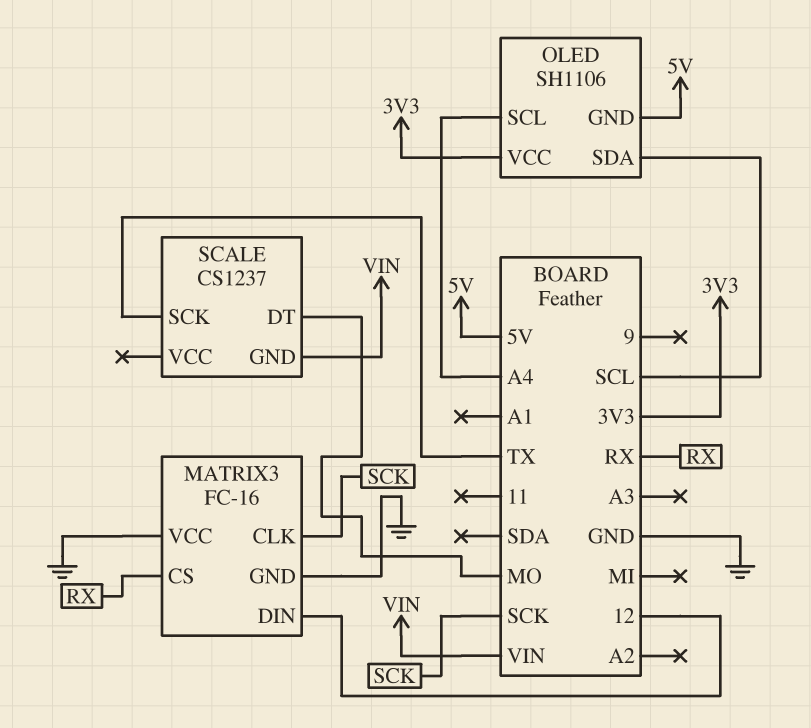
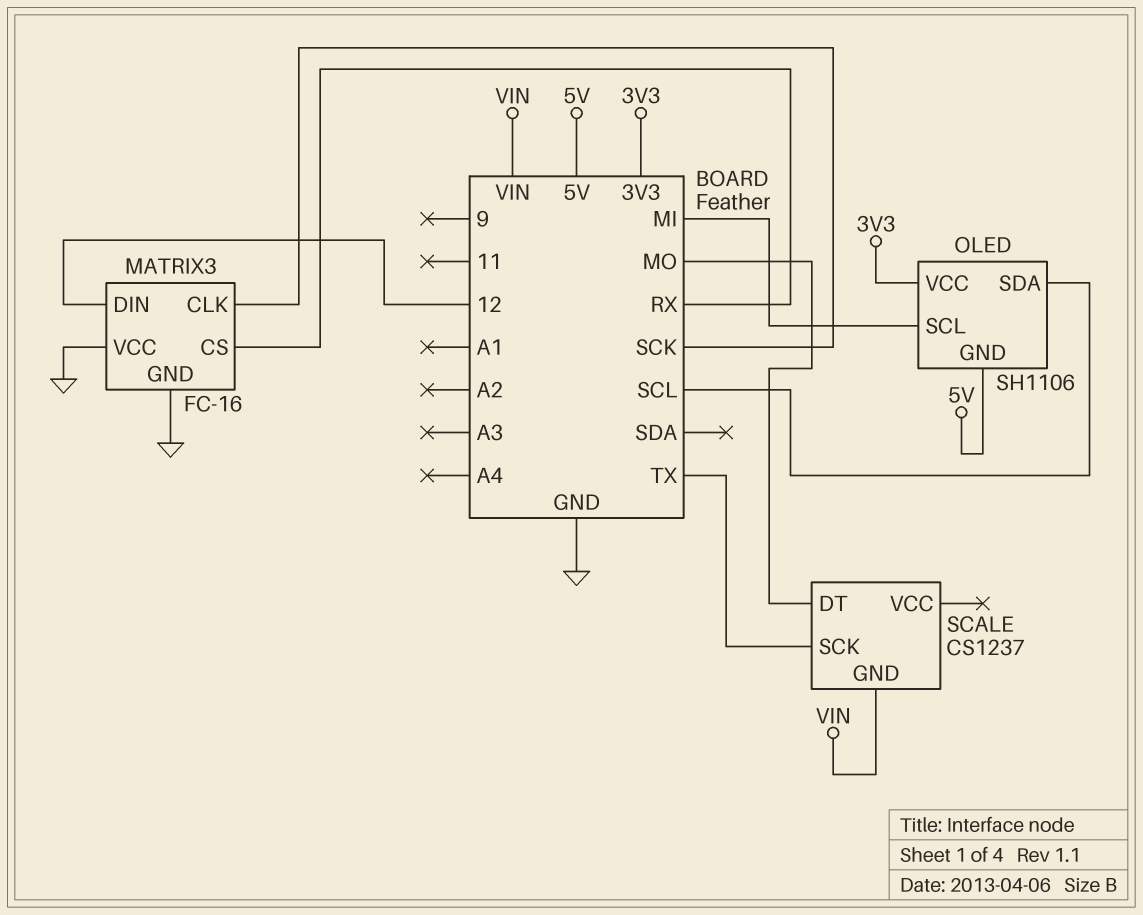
OLED pin SCL: A4 -> MI

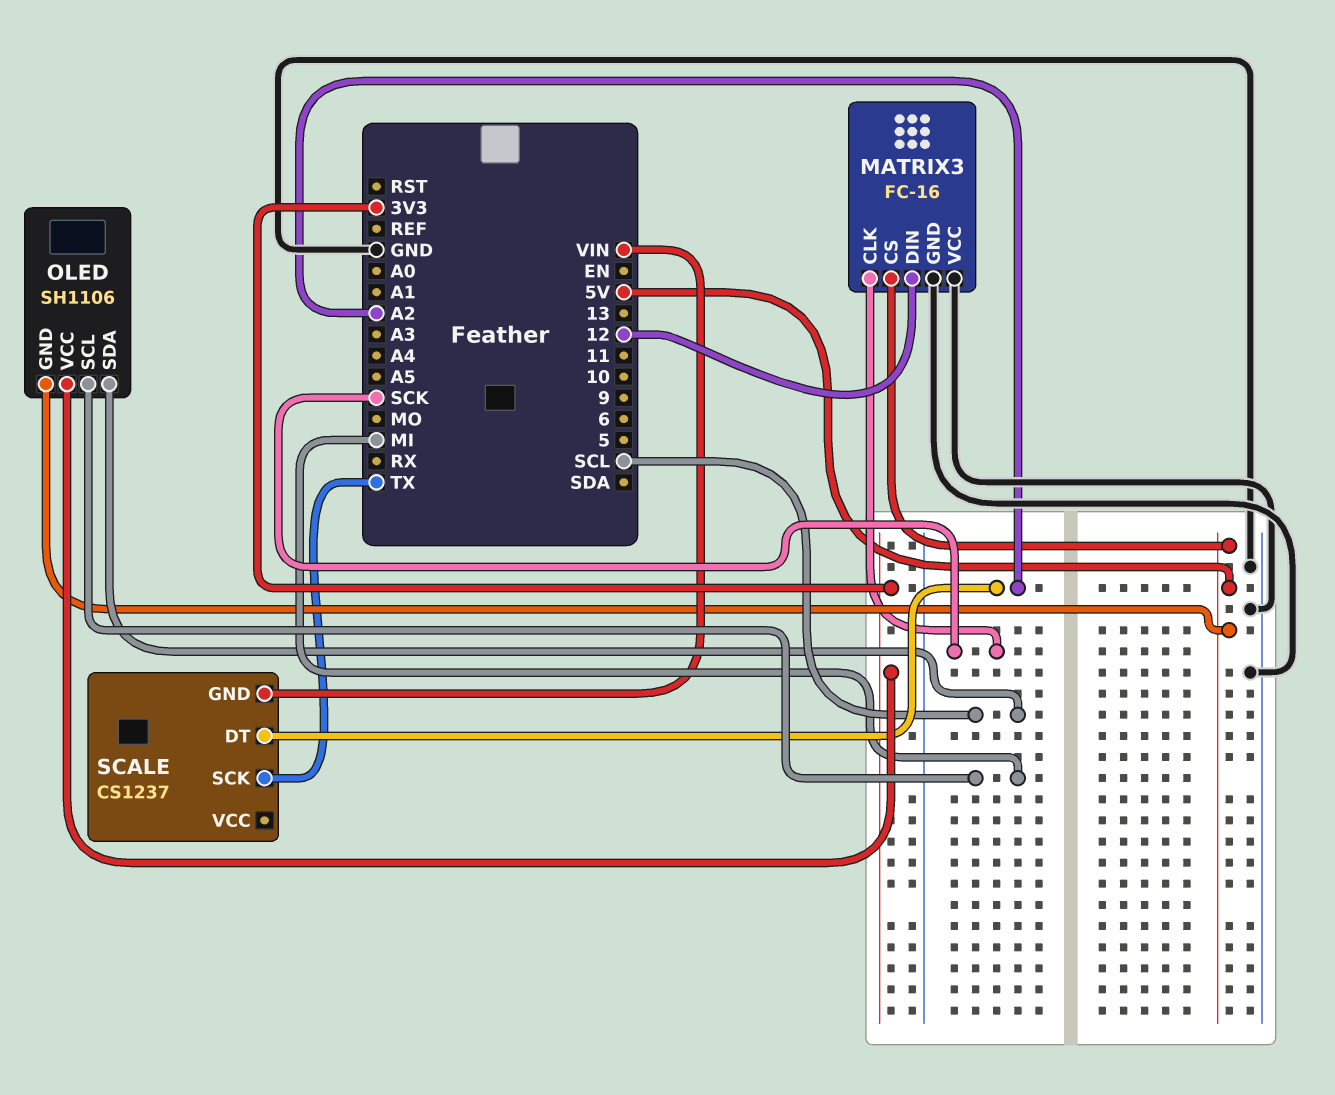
MATRIX3 pin CS: RX -> 5V
SCALE pin DT: MO -> A2

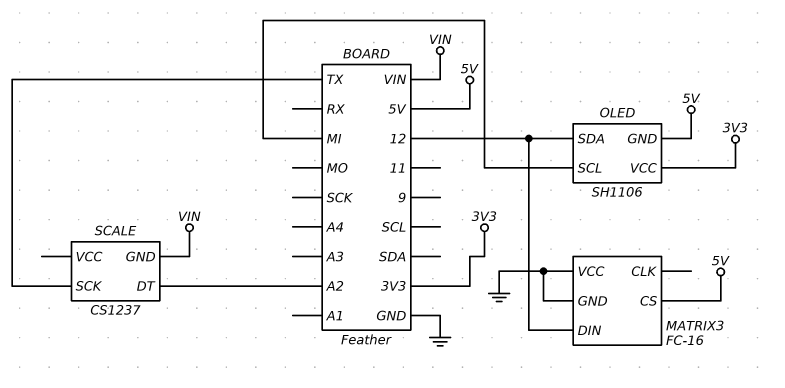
MATRIX3 pin CLK: SCK -> none
OLED pin SDA: SCL -> 12

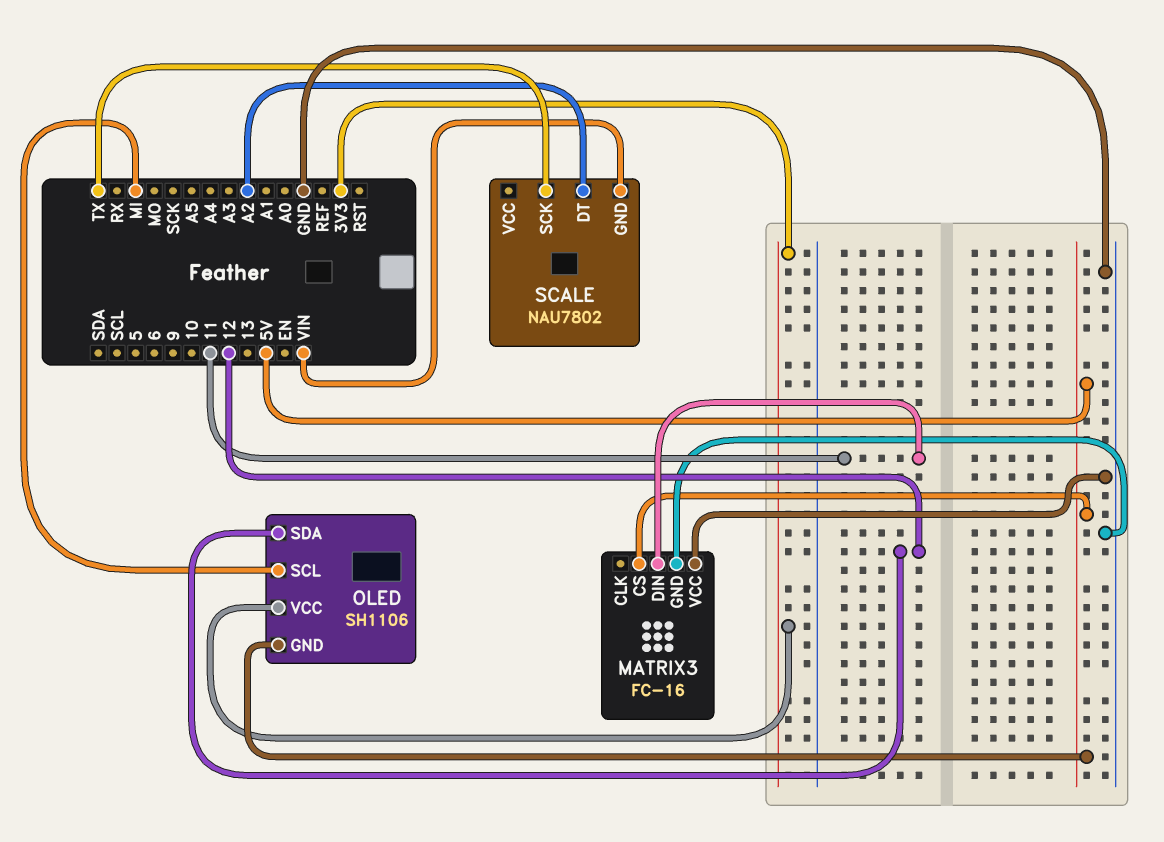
MATRIX3 pin DIN: 12 -> 11
SCALE: CS1237 -> NAU7802

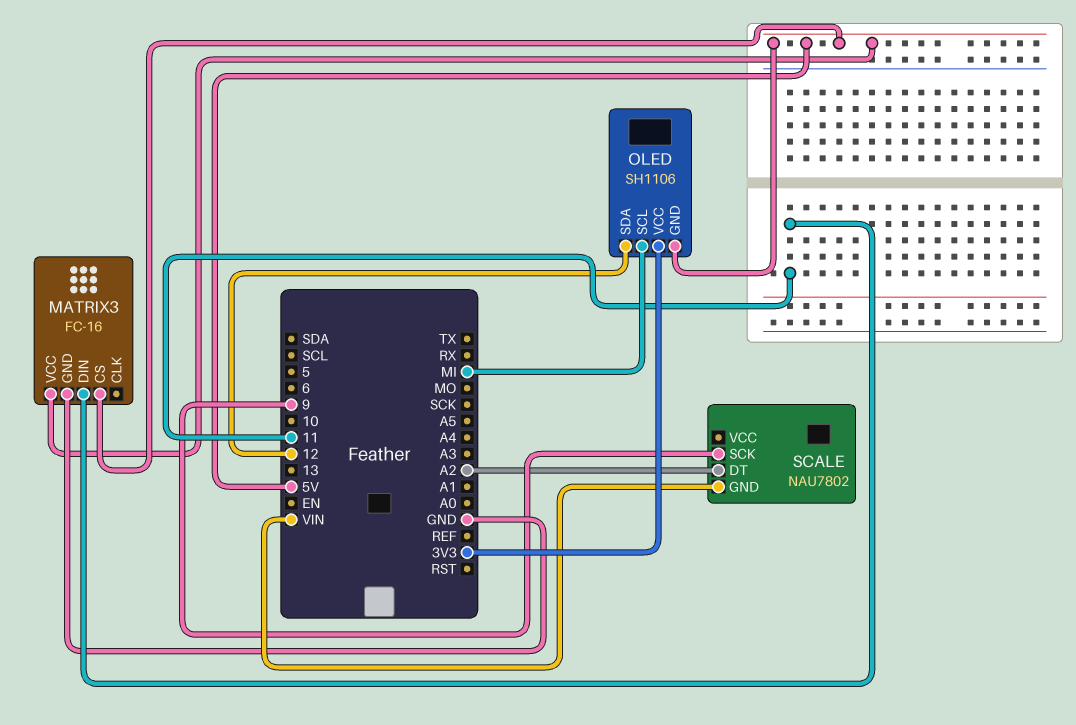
MATRIX3 pin VCC: GND -> 5V
SCALE pin SCK: TX -> 9

